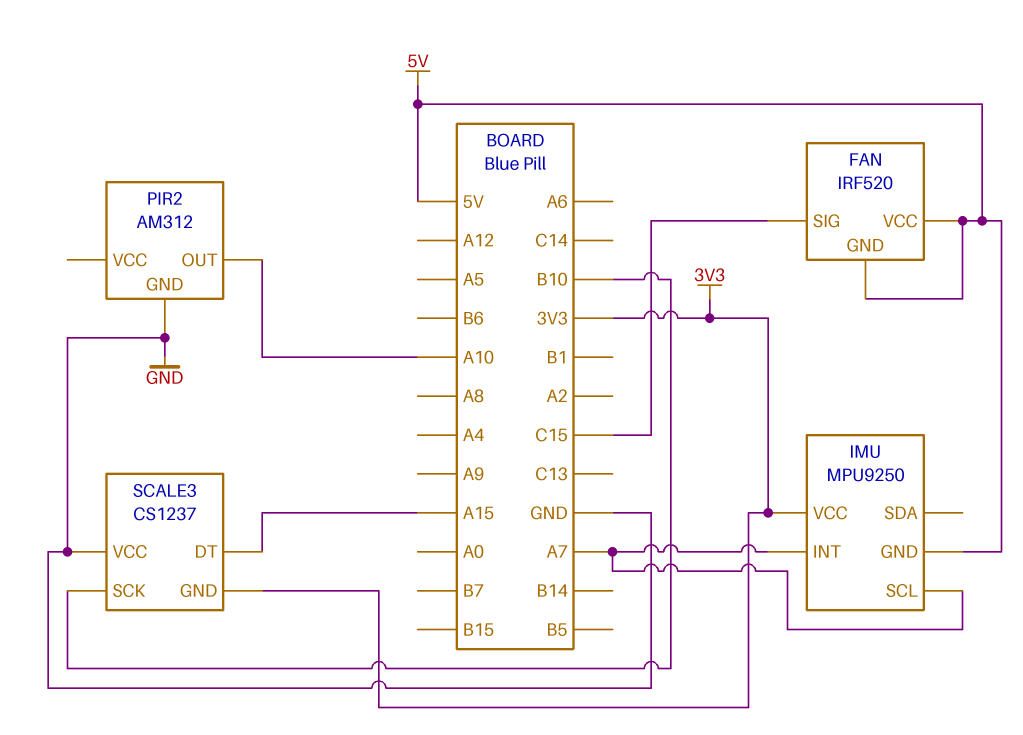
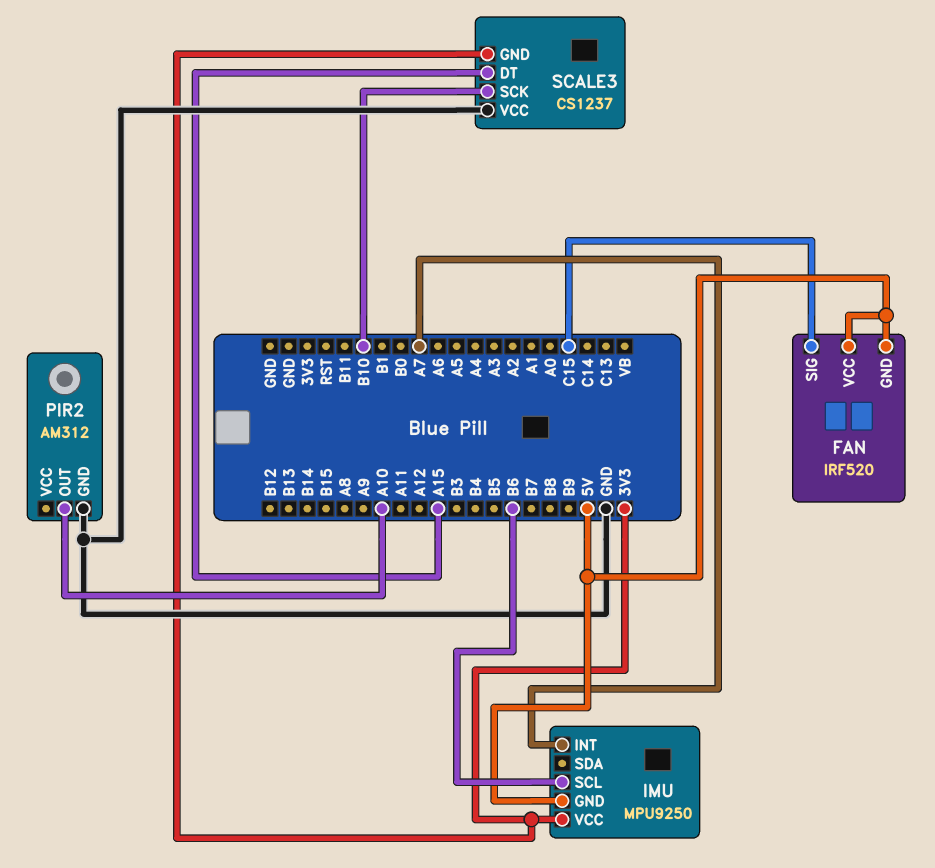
IMU pin SCL: A7 -> B6

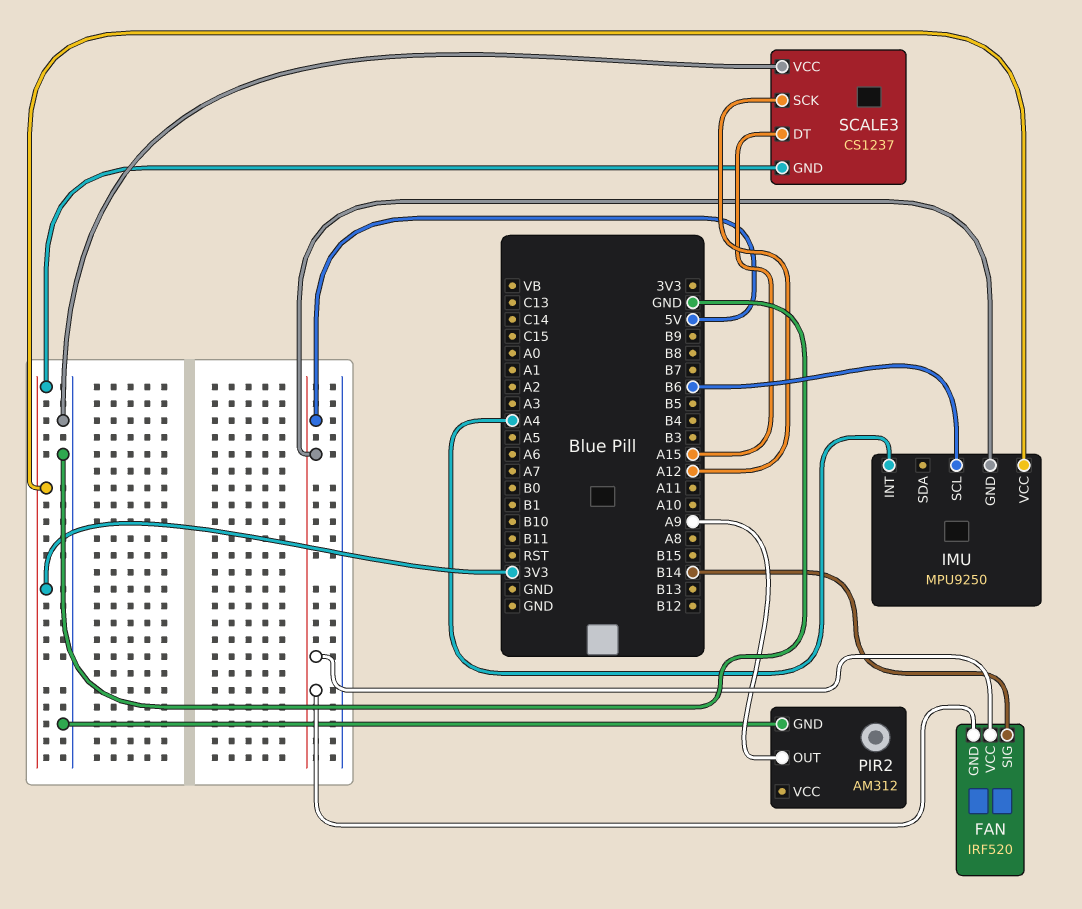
FAN pin SIG: C15 -> B14
IMU pin INT: A7 -> A4
PIR2 pin OUT: A10 -> A9
SCALE3 pin SCK: B10 -> A12

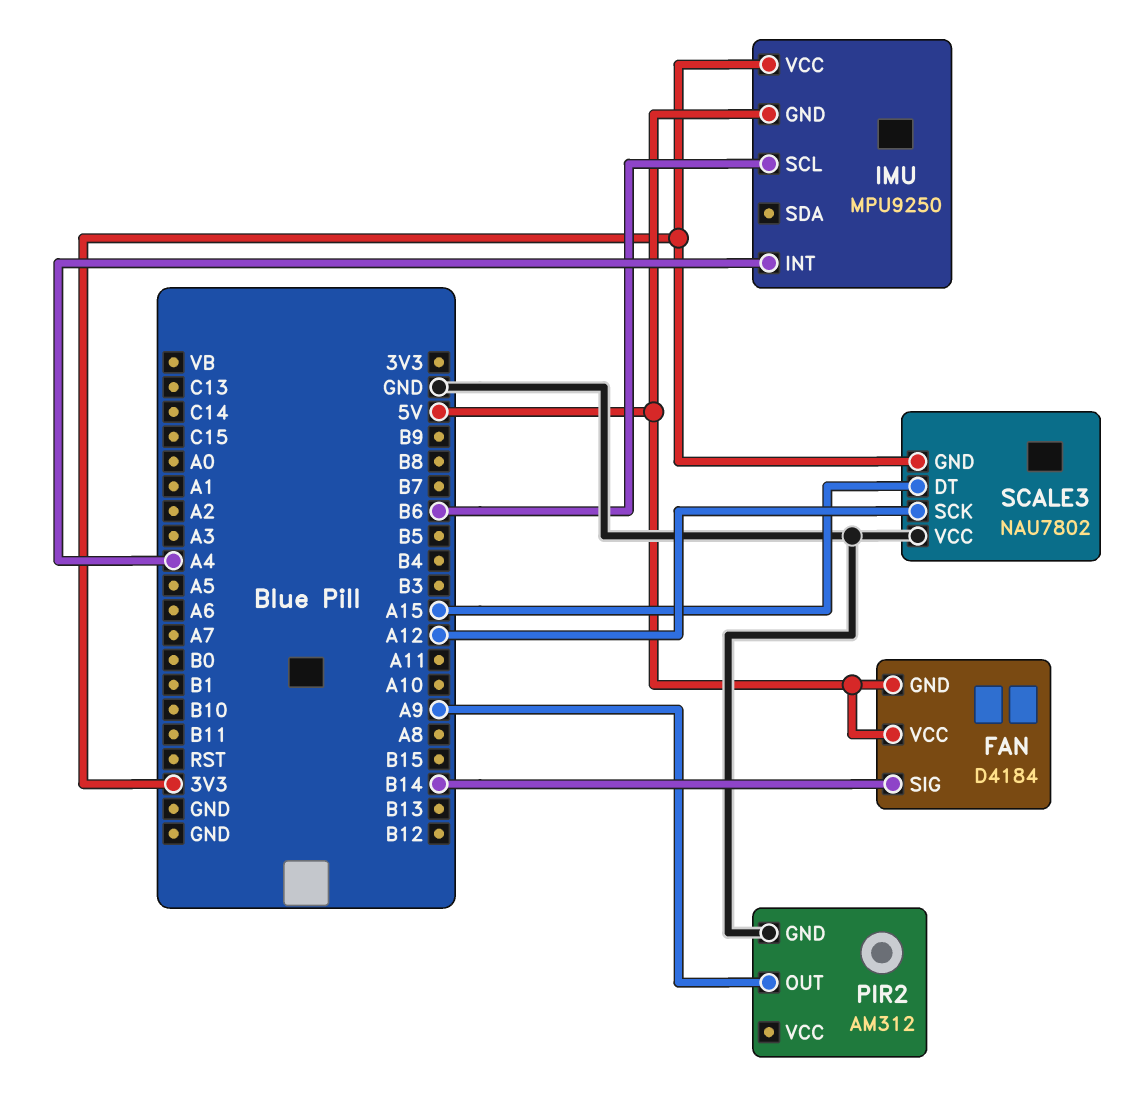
FAN: IRF520 -> D4184
SCALE3: CS1237 -> NAU7802

